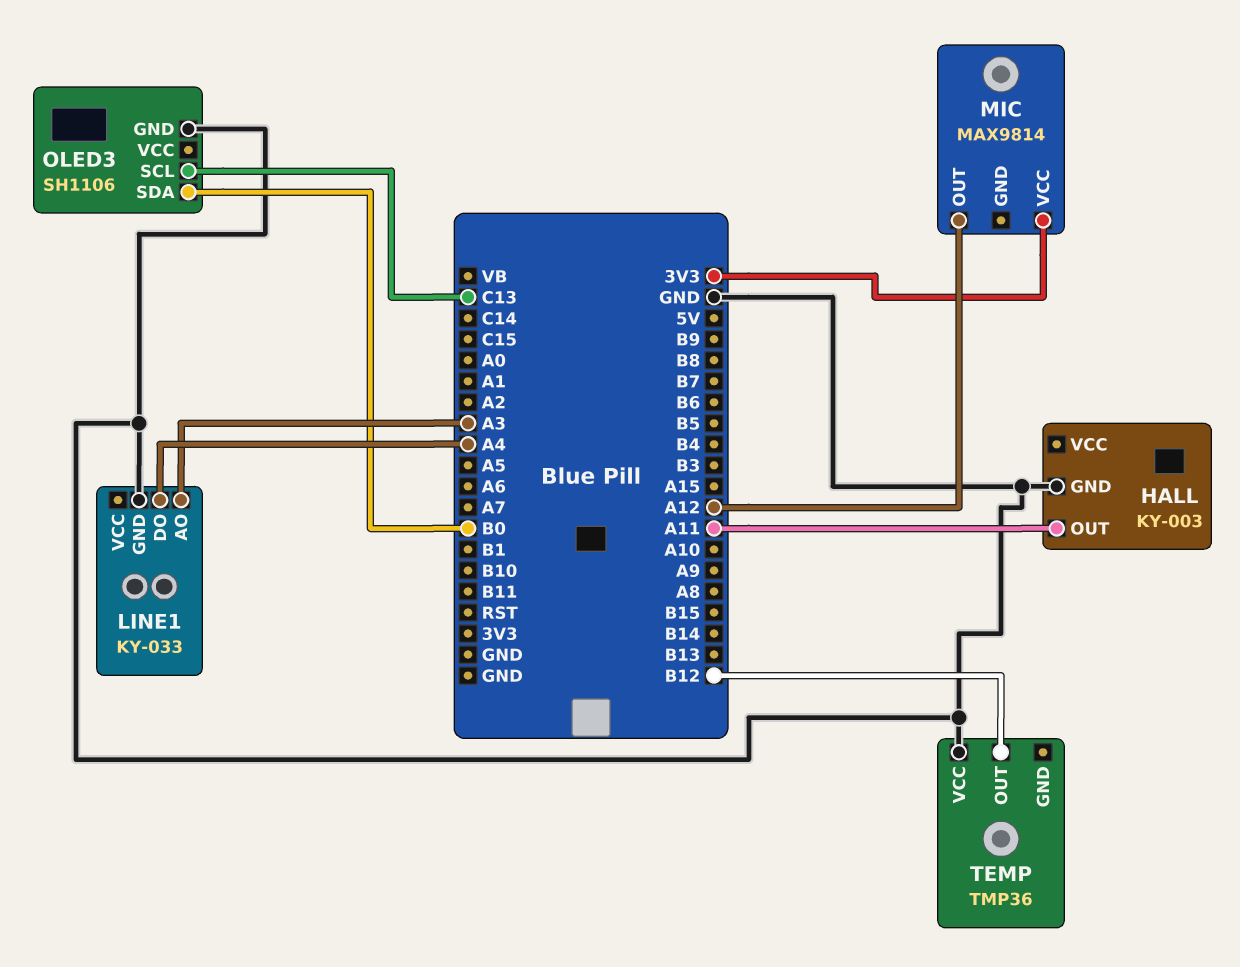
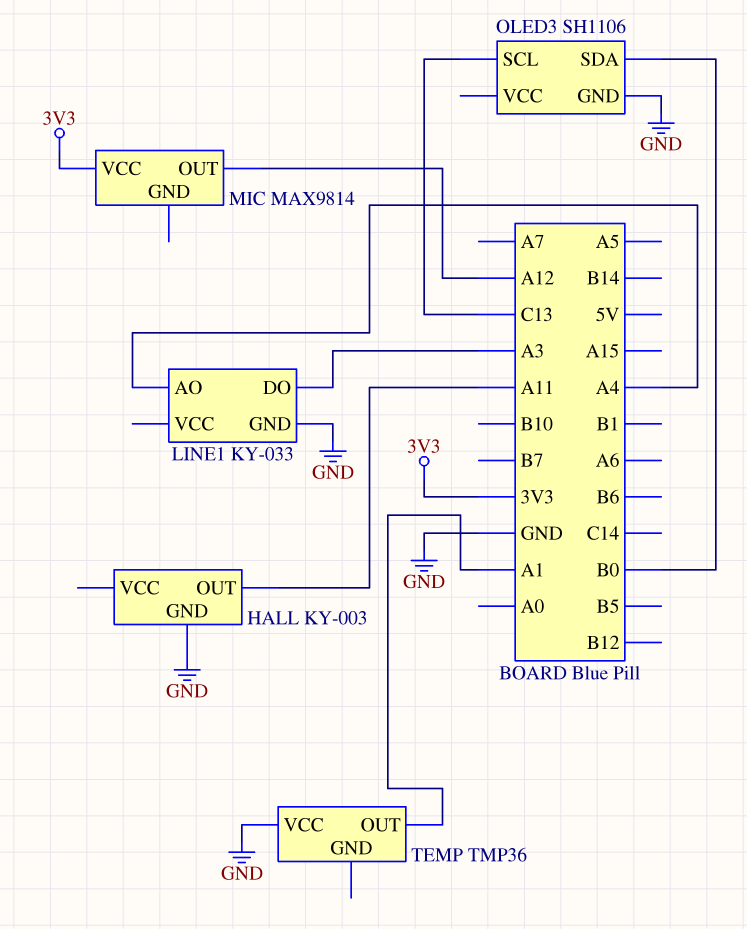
LINE1 pin AO: A3 -> A4
LINE1 pin DO: A4 -> A3
TEMP pin OUT: B12 -> A1

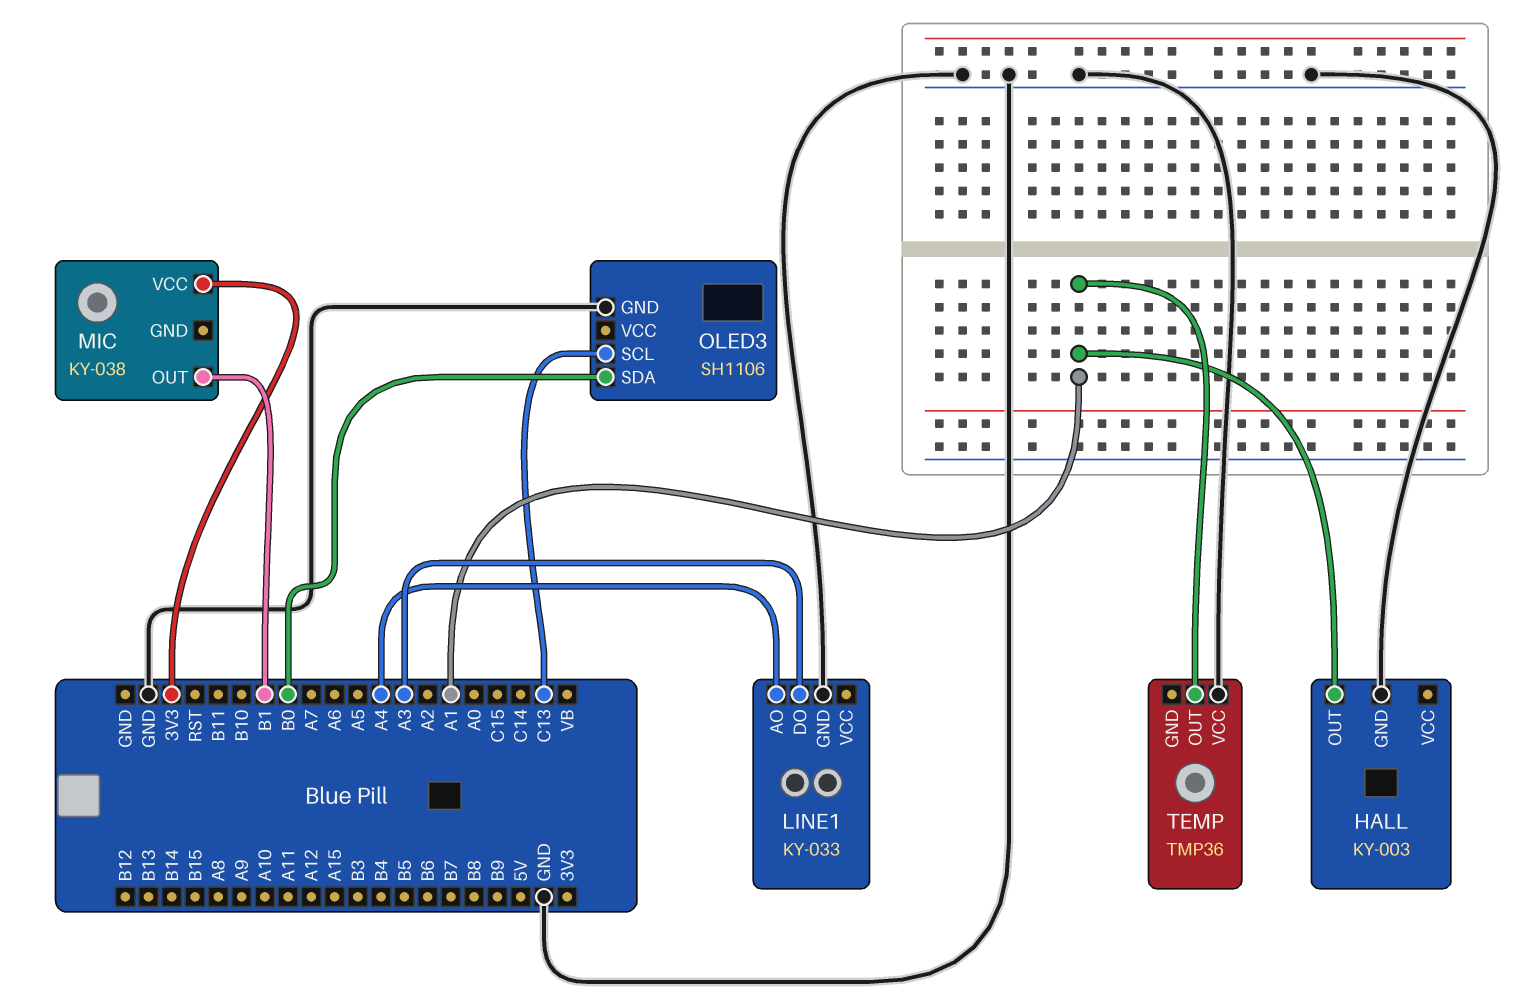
HALL pin OUT: A11 -> A1
MIC: MAX9814 -> KY-038
MIC pin OUT: A12 -> B1

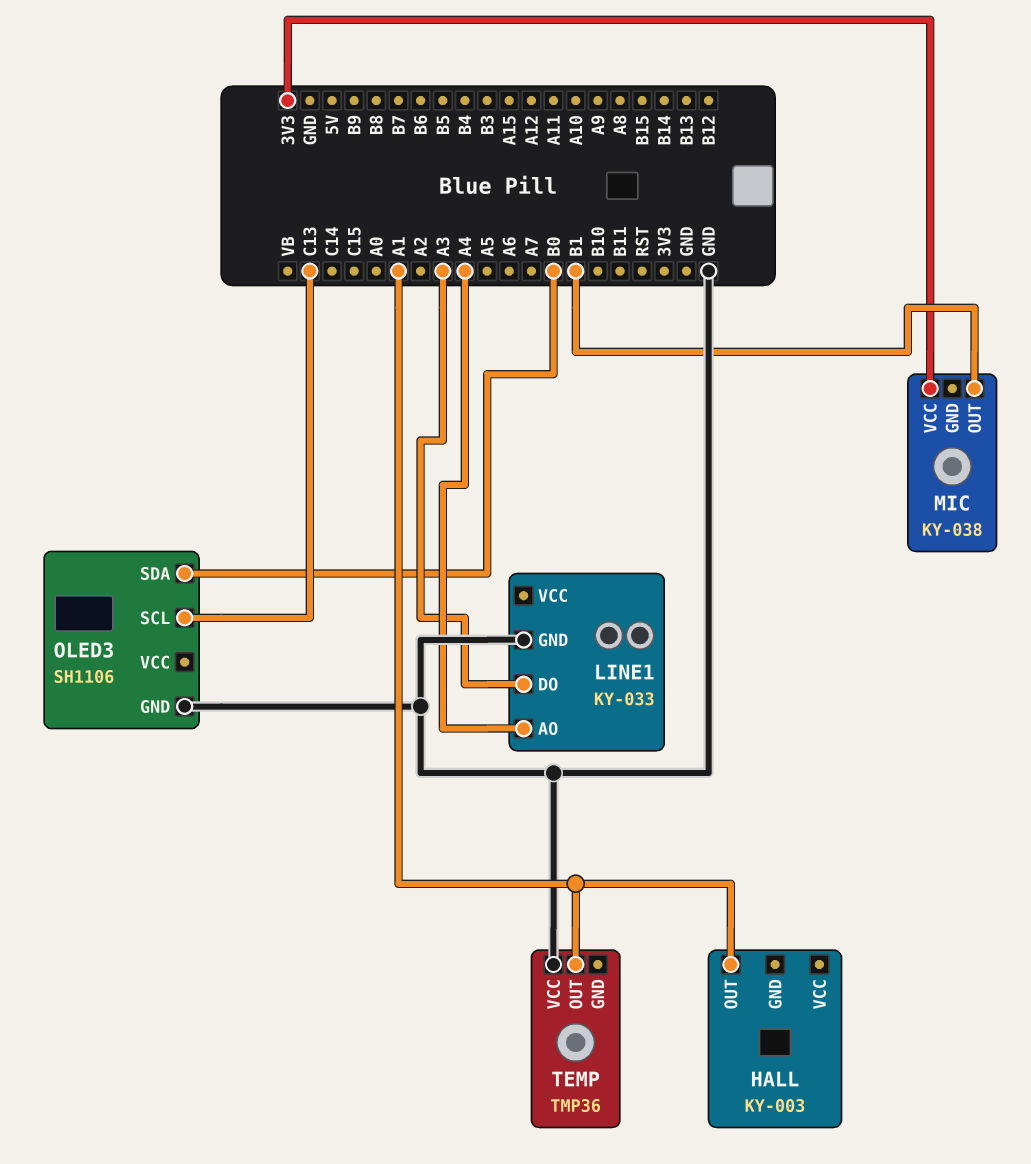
HALL pin GND: GND -> none

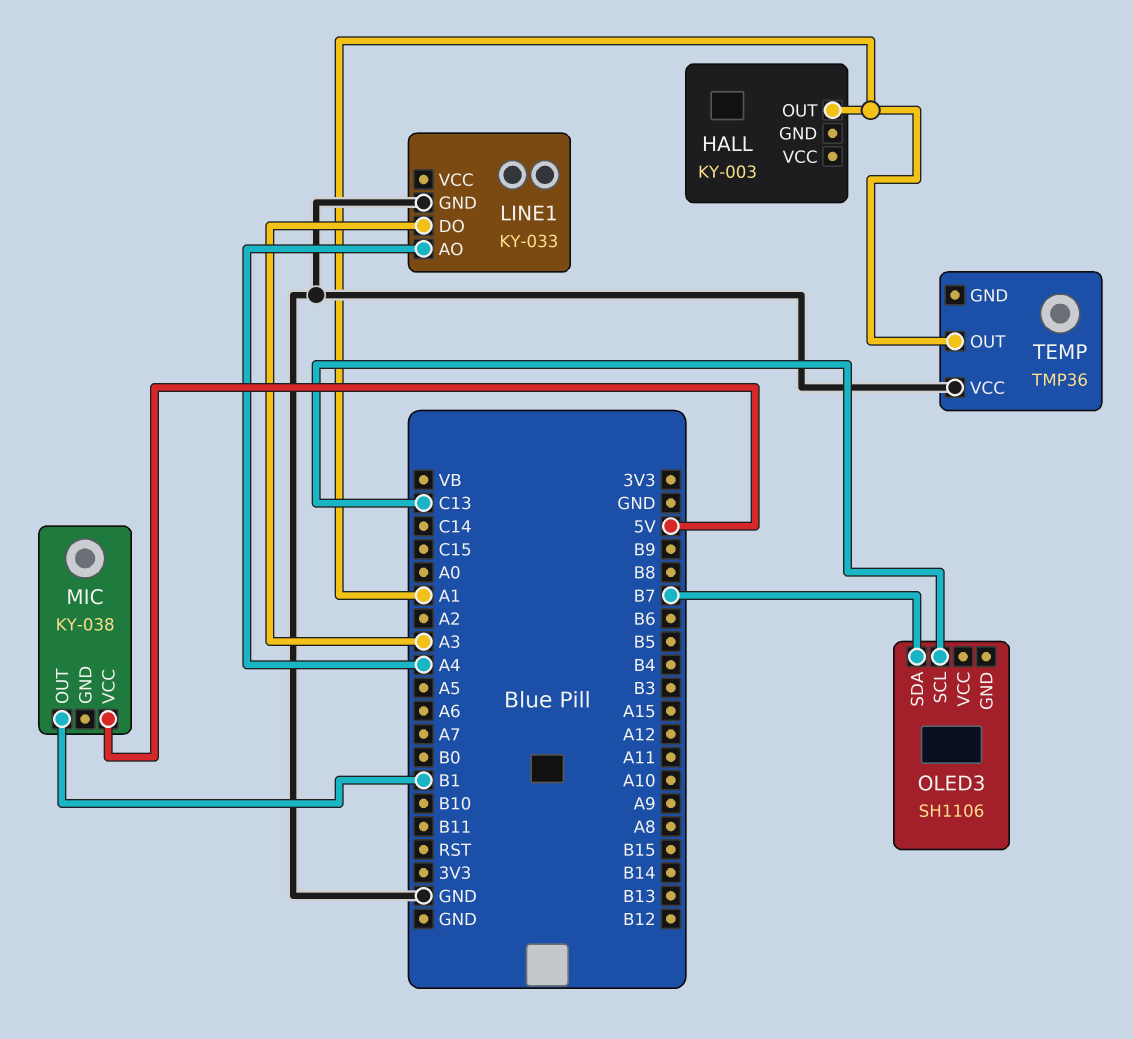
MIC pin VCC: 3V3 -> 5V
OLED3 pin GND: GND -> none
OLED3 pin SDA: B0 -> B7

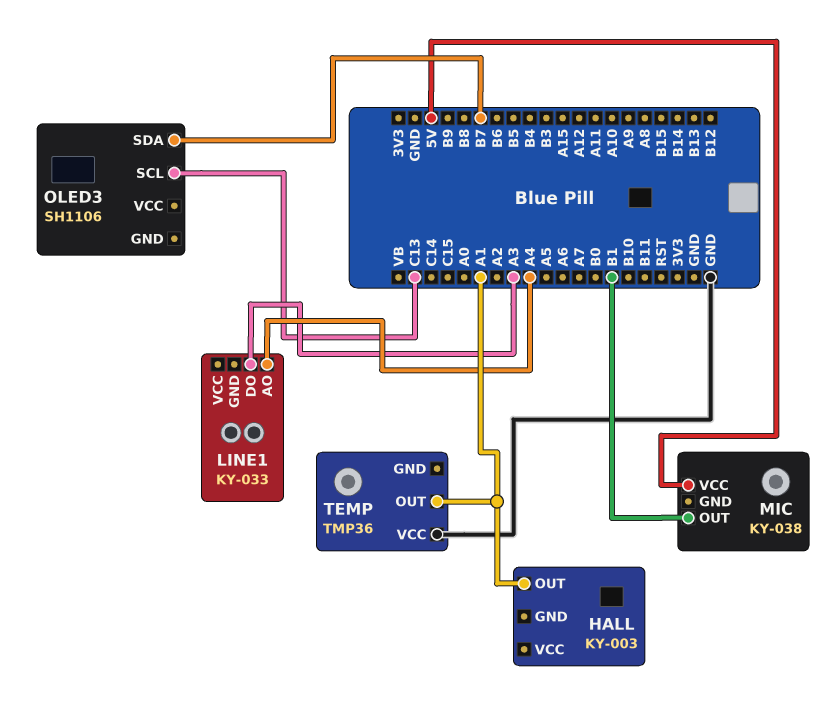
LINE1 pin GND: GND -> none

